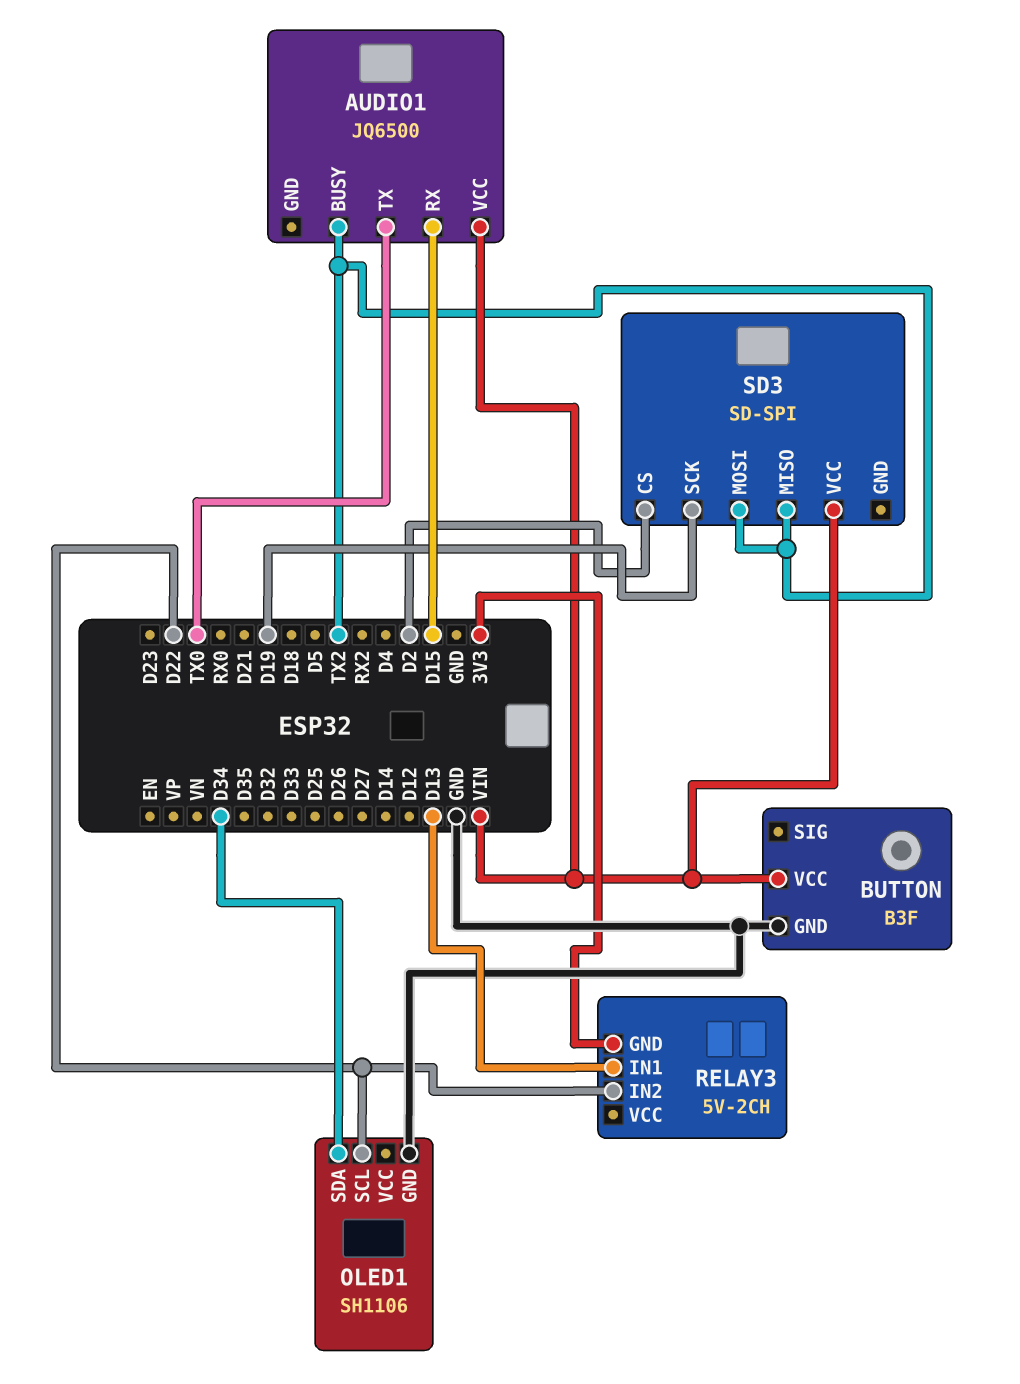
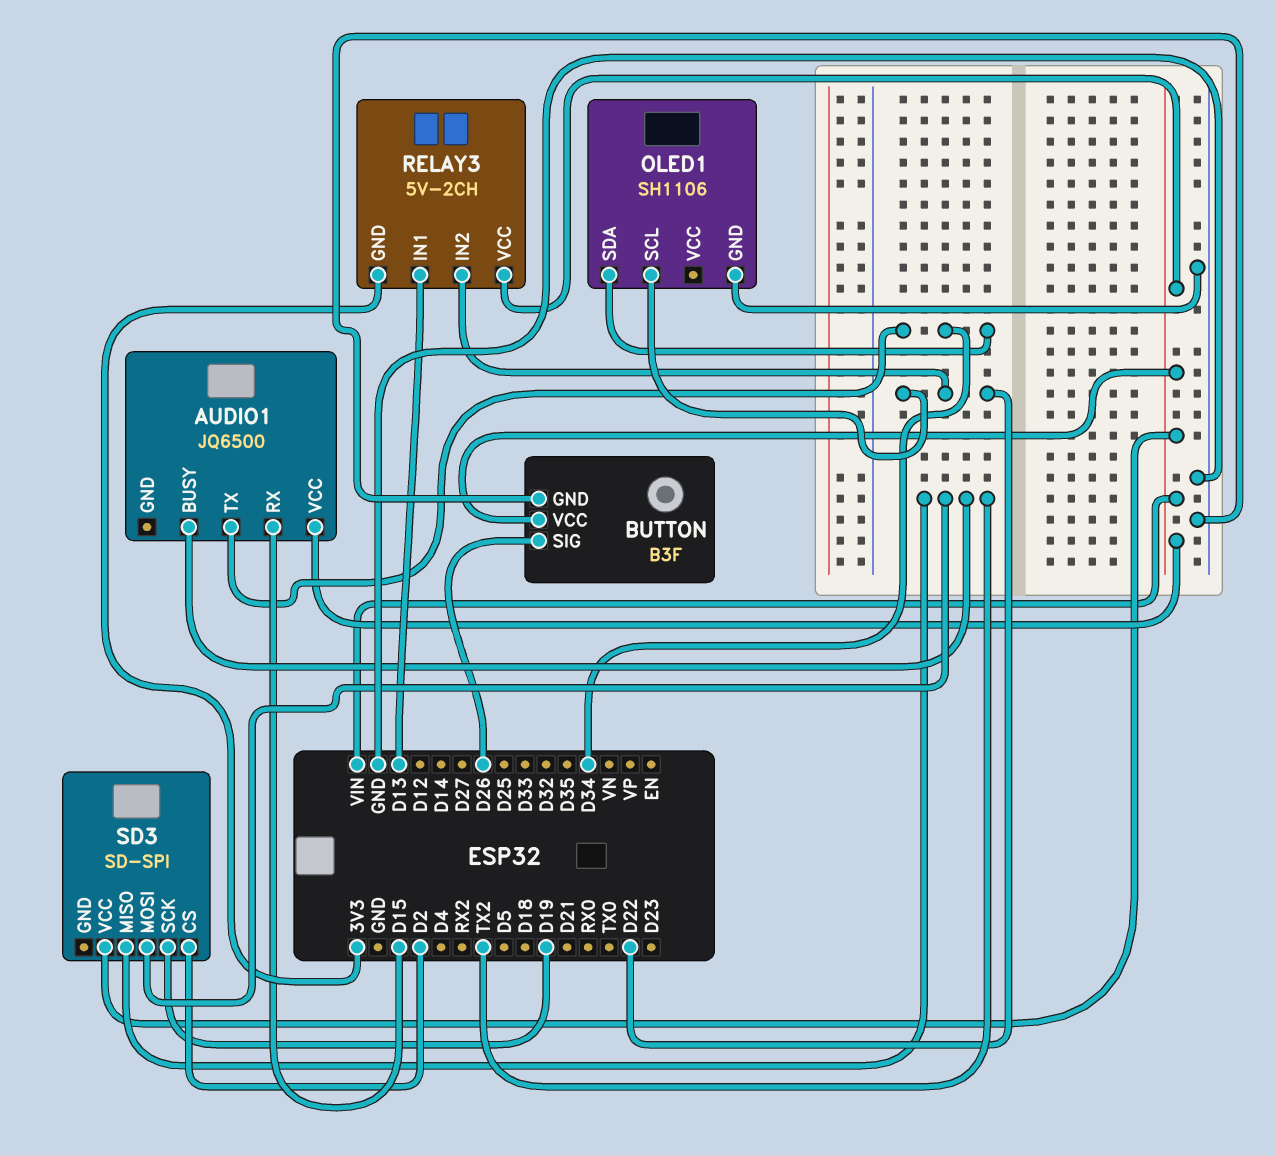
AUDIO1 pin TX: TX0 -> D34
BUTTON pin SIG: none -> D26
RELAY3 pin VCC: none -> VIN

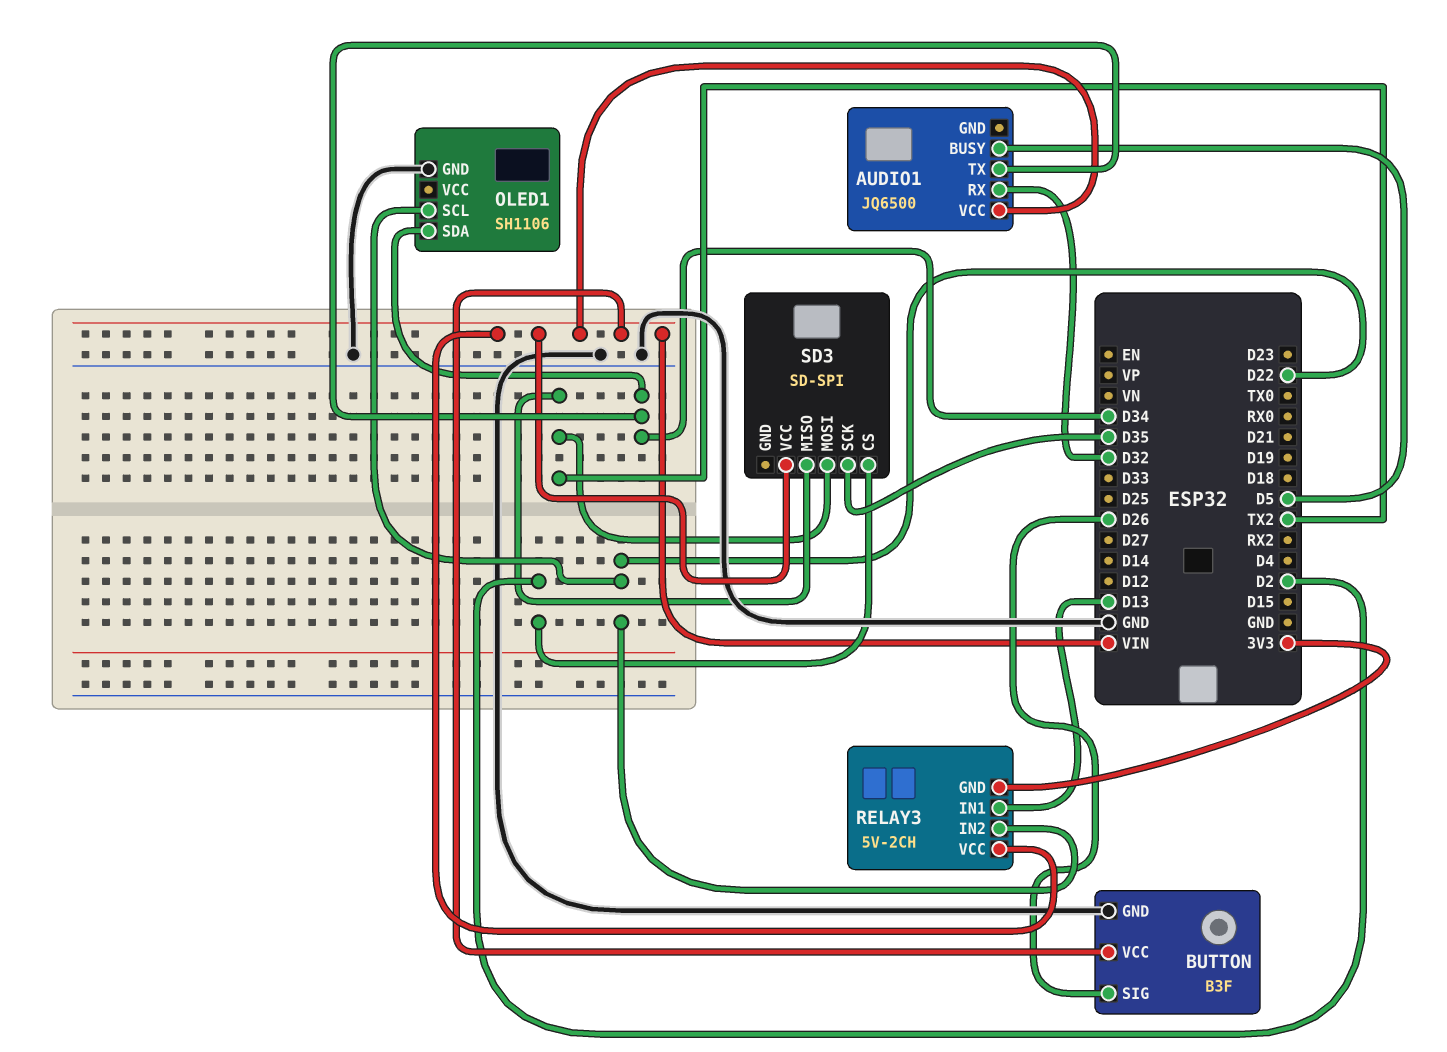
AUDIO1 pin BUSY: TX2 -> D5
AUDIO1 pin RX: D15 -> D32
SD3 pin SCK: D19 -> D35

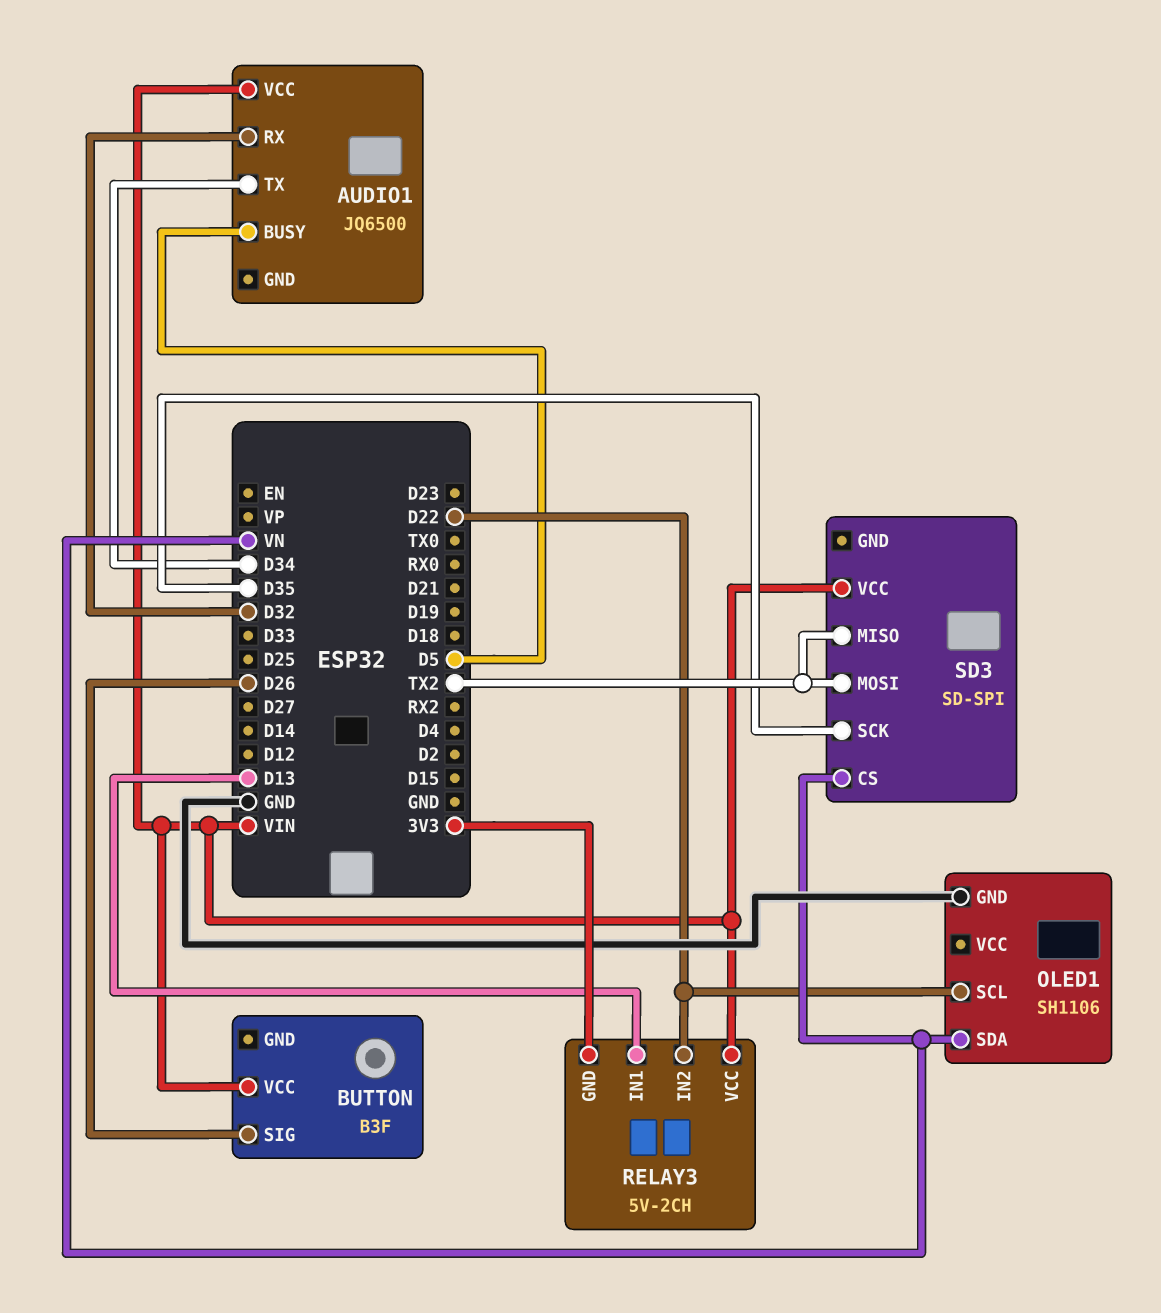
BUTTON pin GND: GND -> none
OLED1 pin SDA: D34 -> VN
SD3 pin CS: D2 -> VN

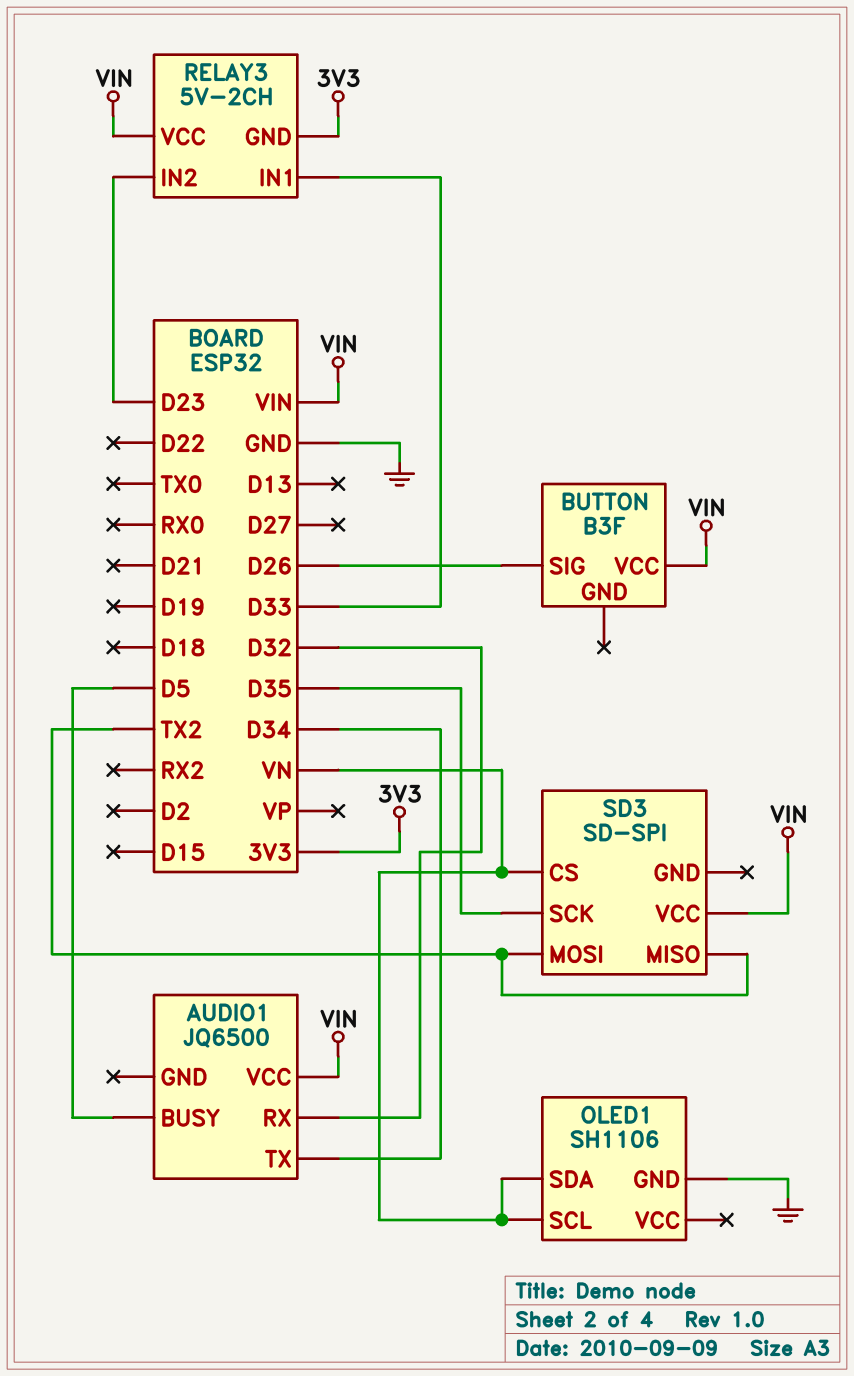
OLED1 pin SCL: D22 -> VN
RELAY3 pin IN1: D13 -> D33
RELAY3 pin IN2: D22 -> D23

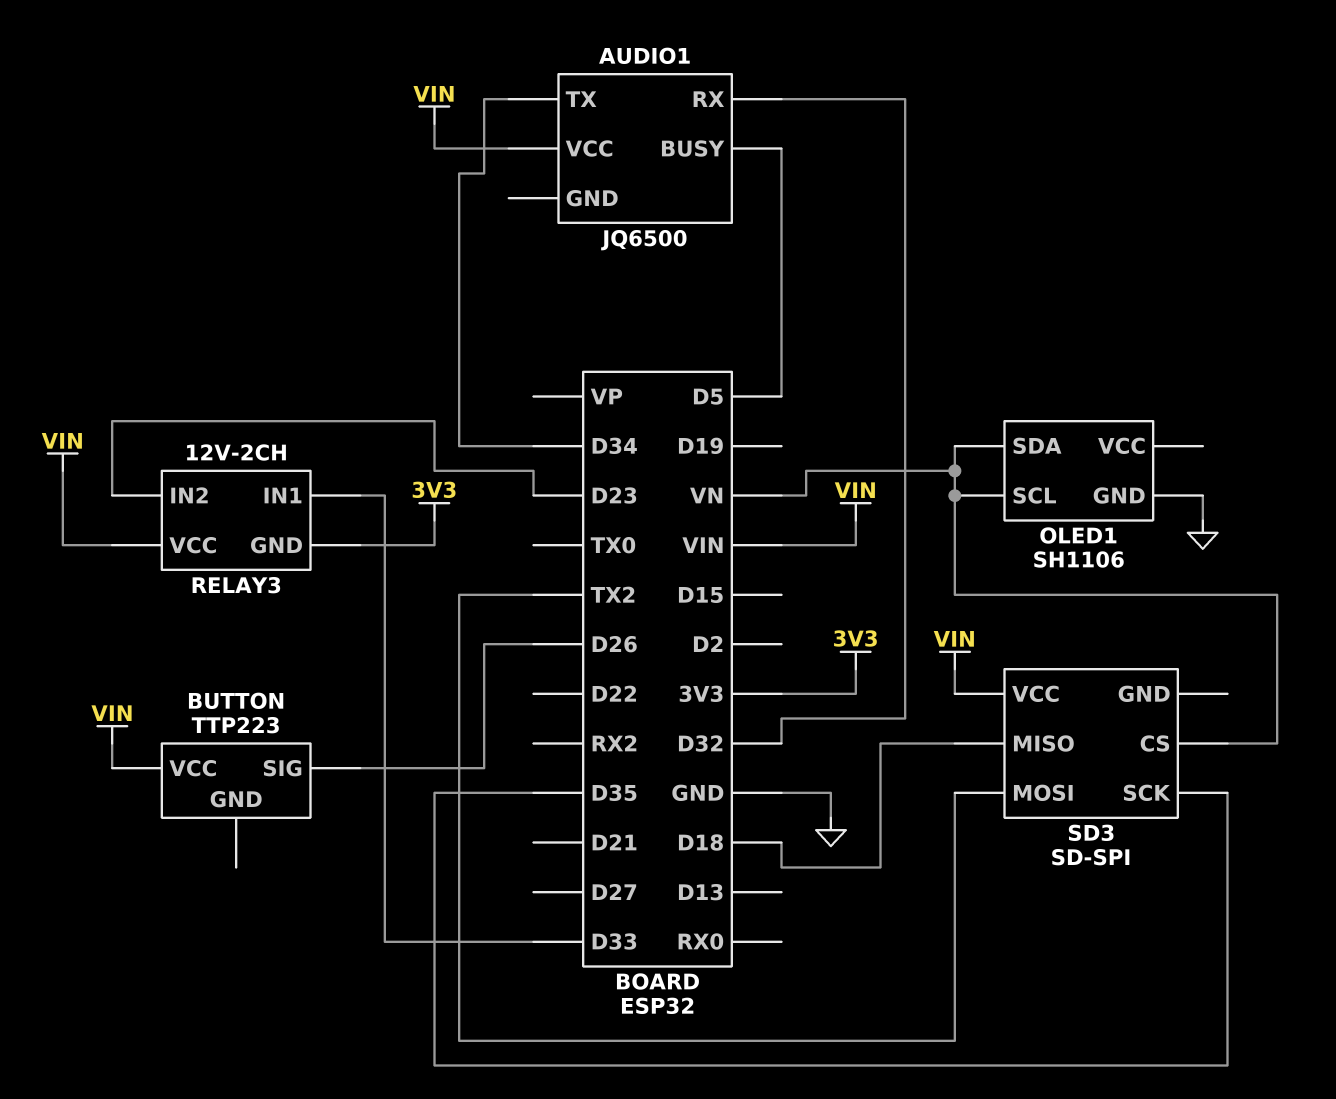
BUTTON: B3F -> TTP223
RELAY3: 5V-2CH -> 12V-2CH
SD3 pin MISO: TX2 -> D18

